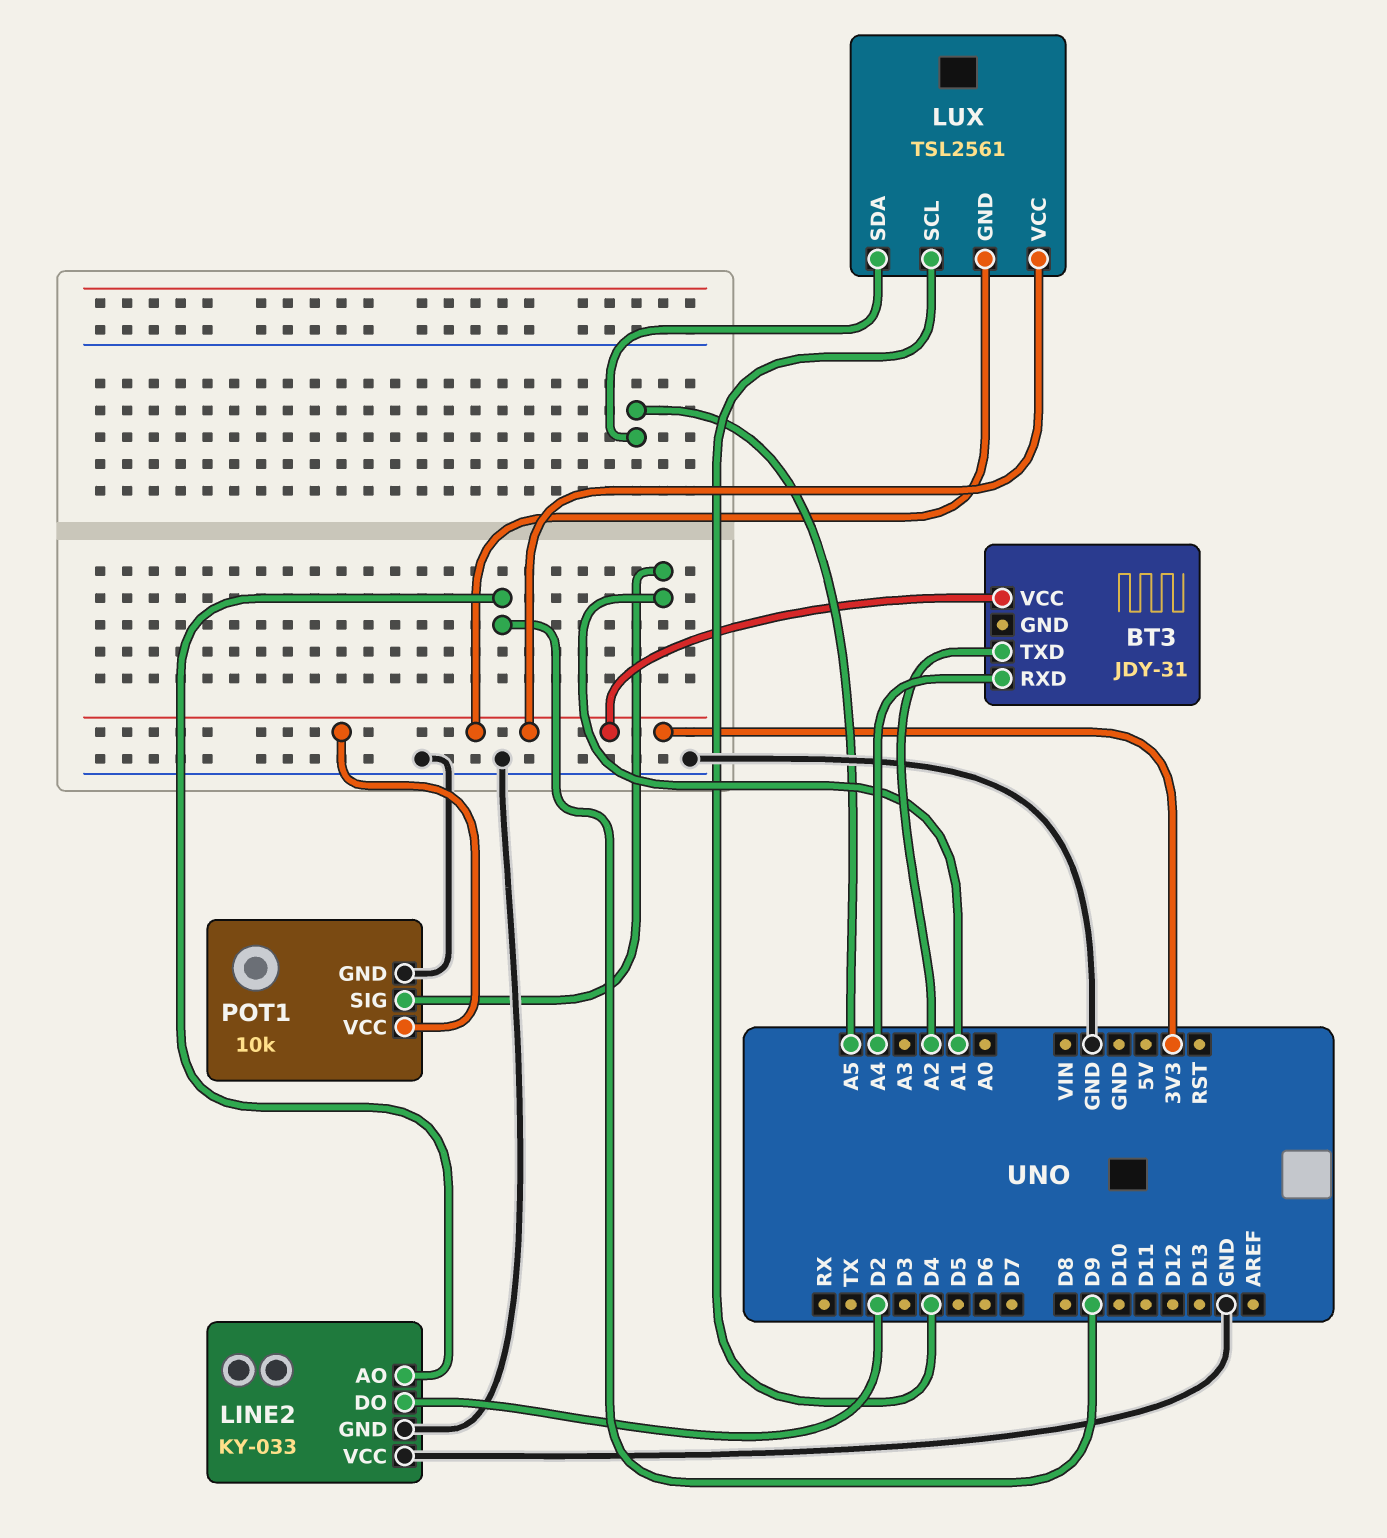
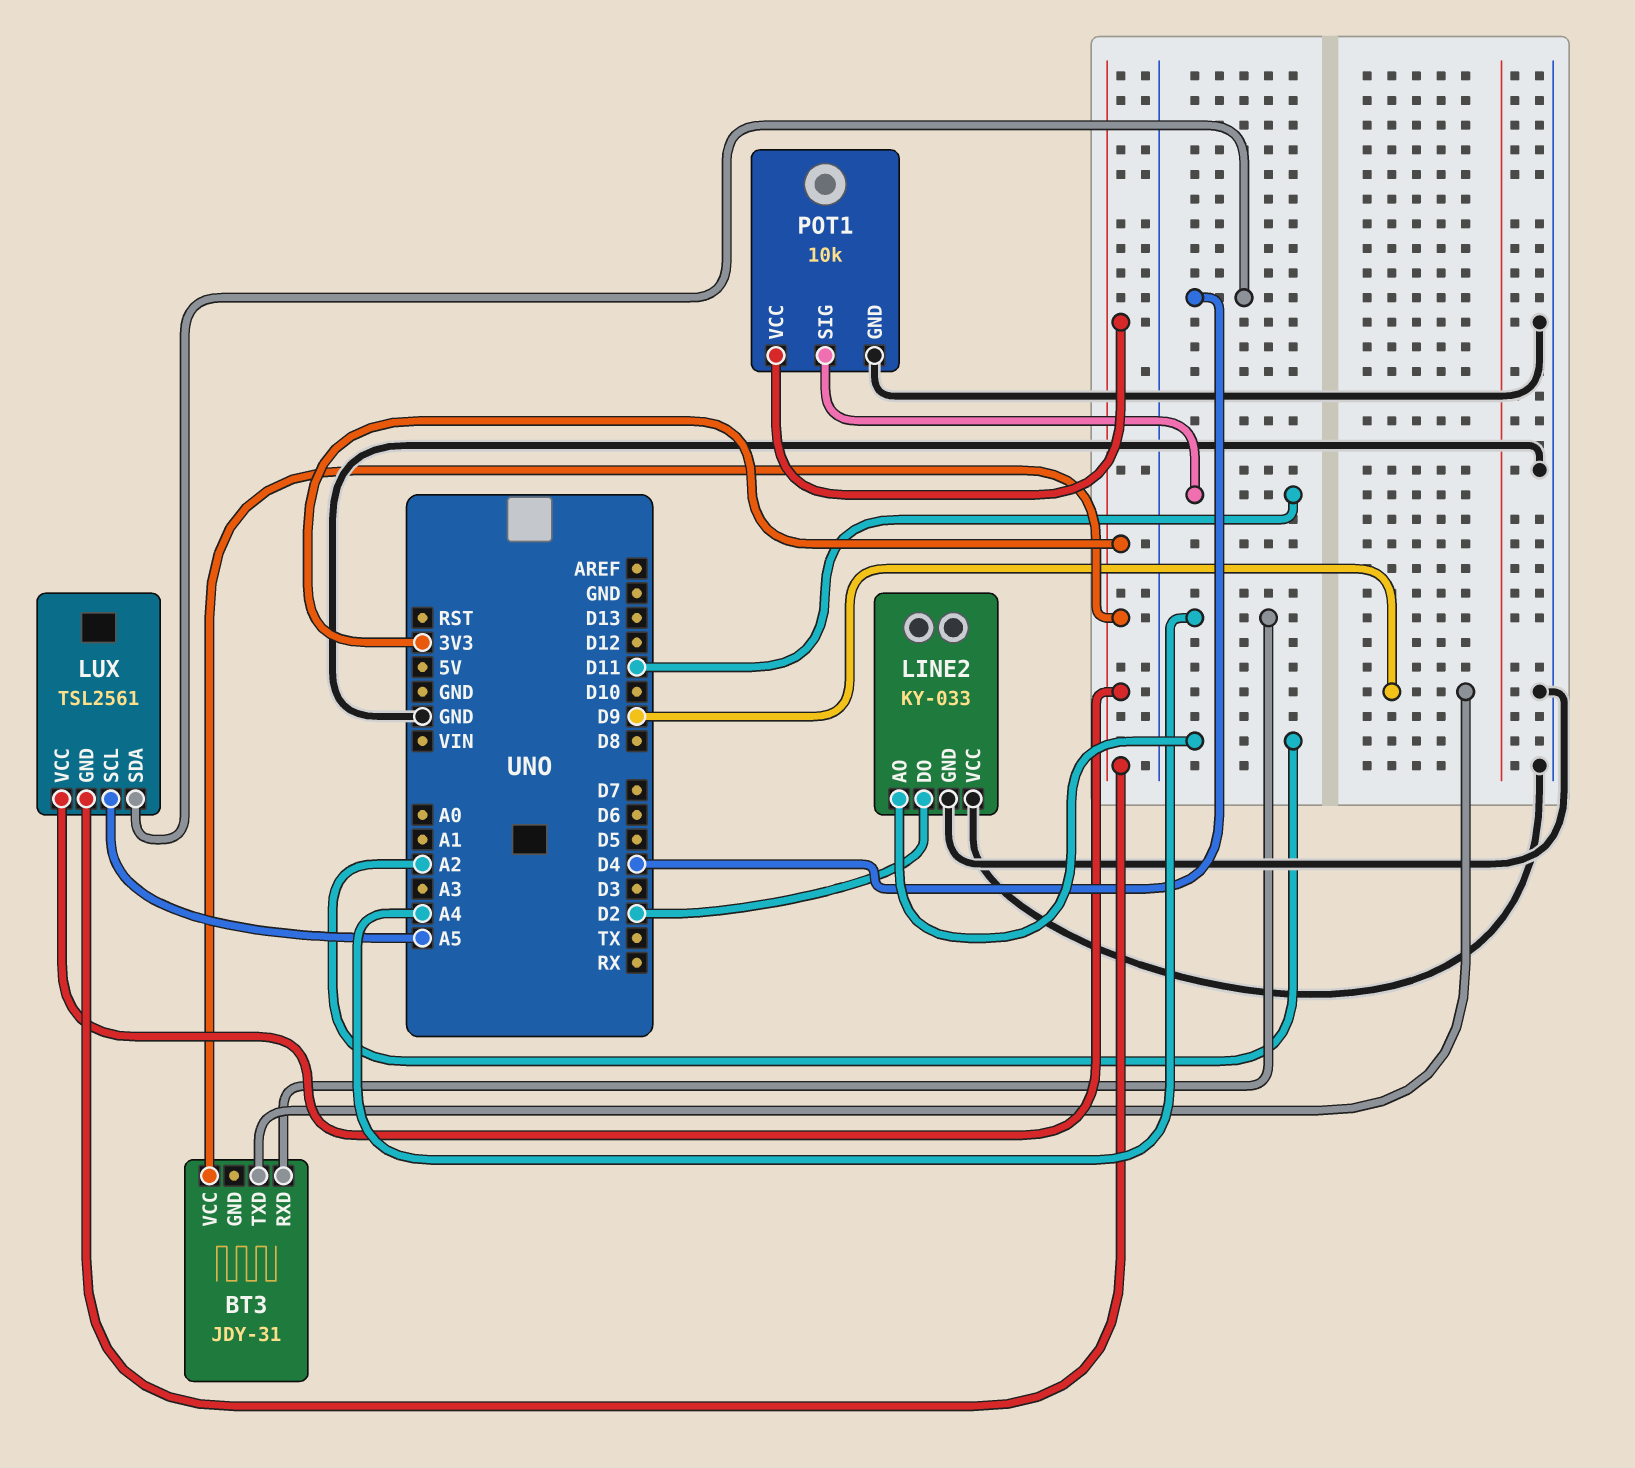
BT3 pin TXD: A2 -> D9
LINE2 pin AO: D9 -> A2
LUX pin SCL: D4 -> A5
LUX pin SDA: A5 -> D4
POT1 pin SIG: A1 -> D11

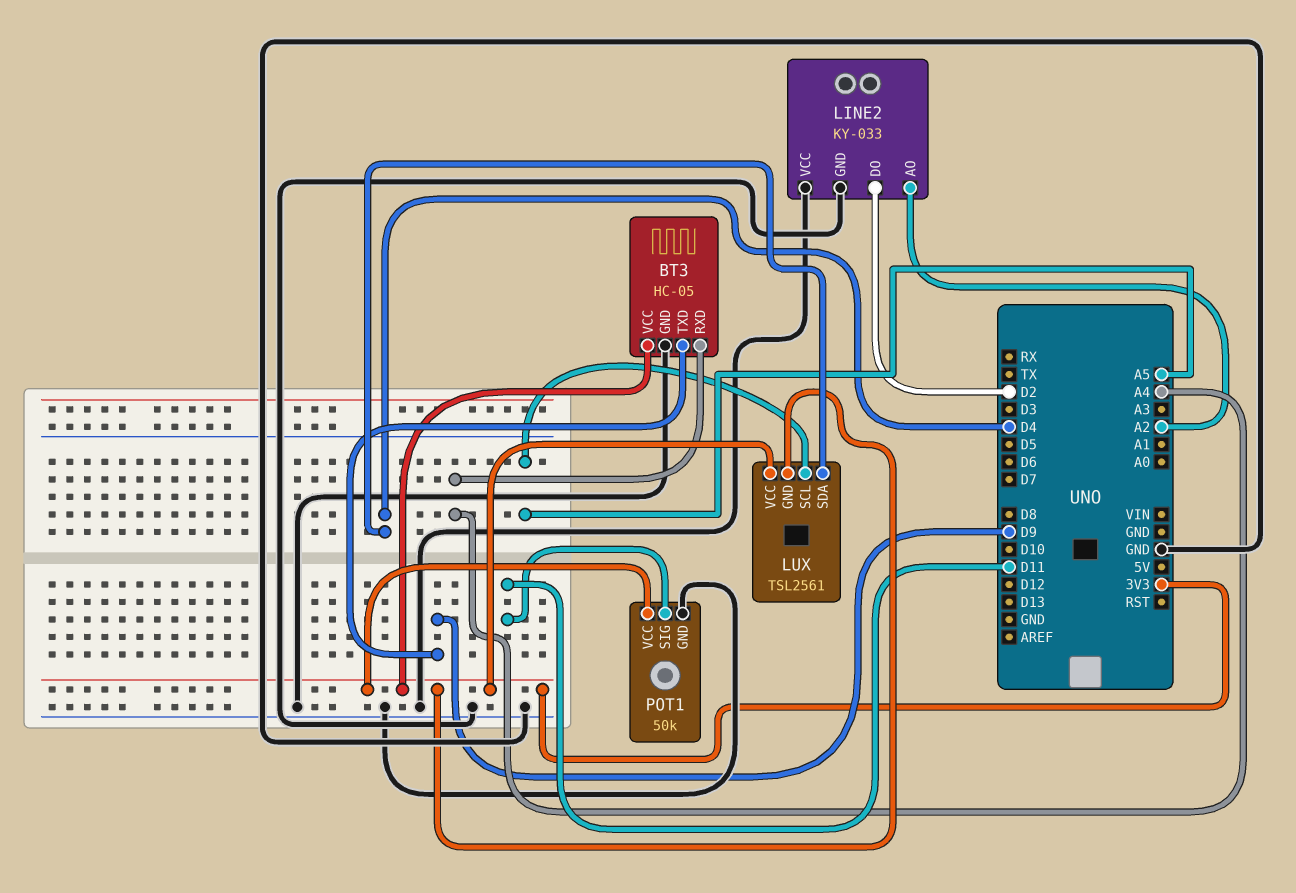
BT3: JDY-31 -> HC-05
BT3 pin GND: none -> GND
POT1: 10k -> 50k

